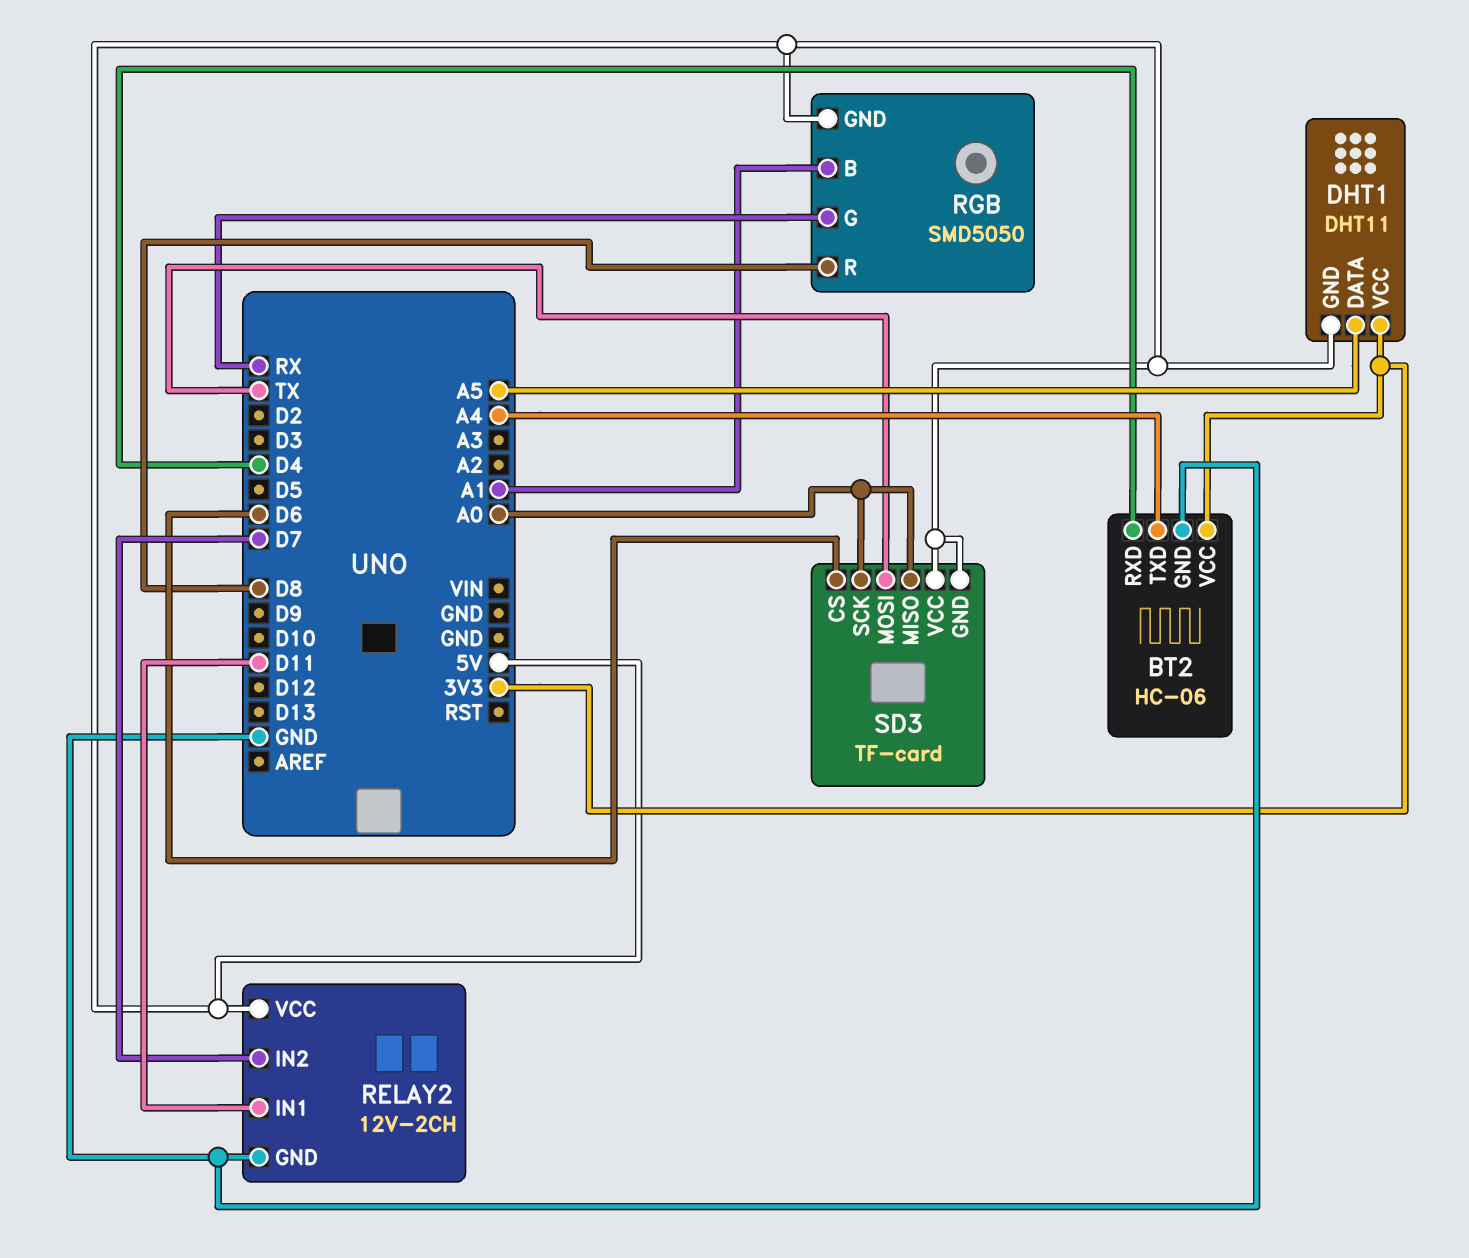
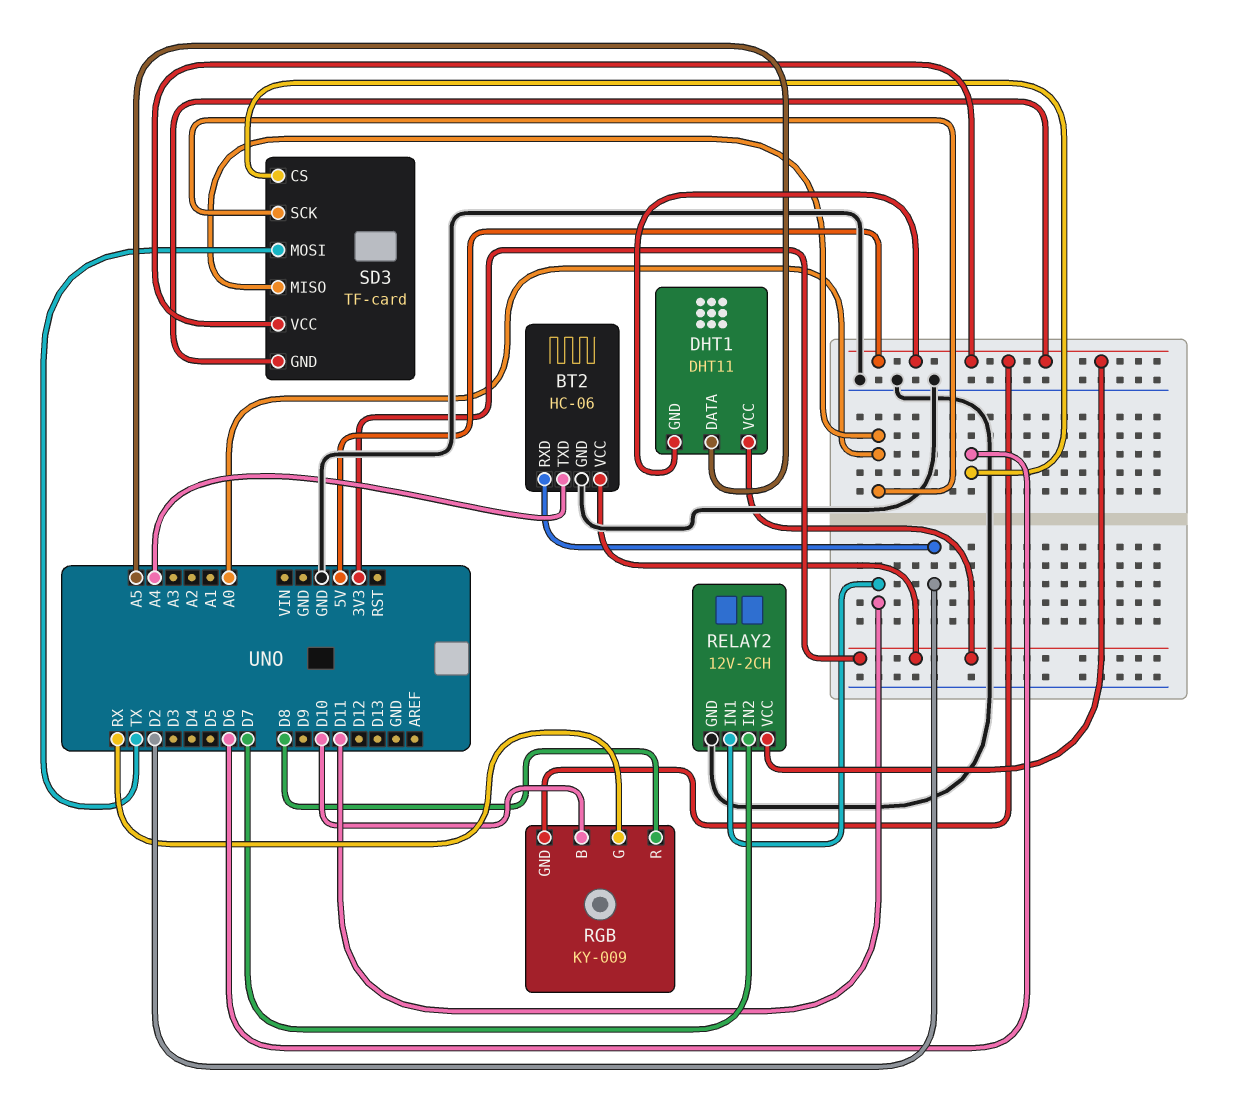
BT2 pin RXD: D4 -> D2
RGB: SMD5050 -> KY-009
RGB pin B: A1 -> D10

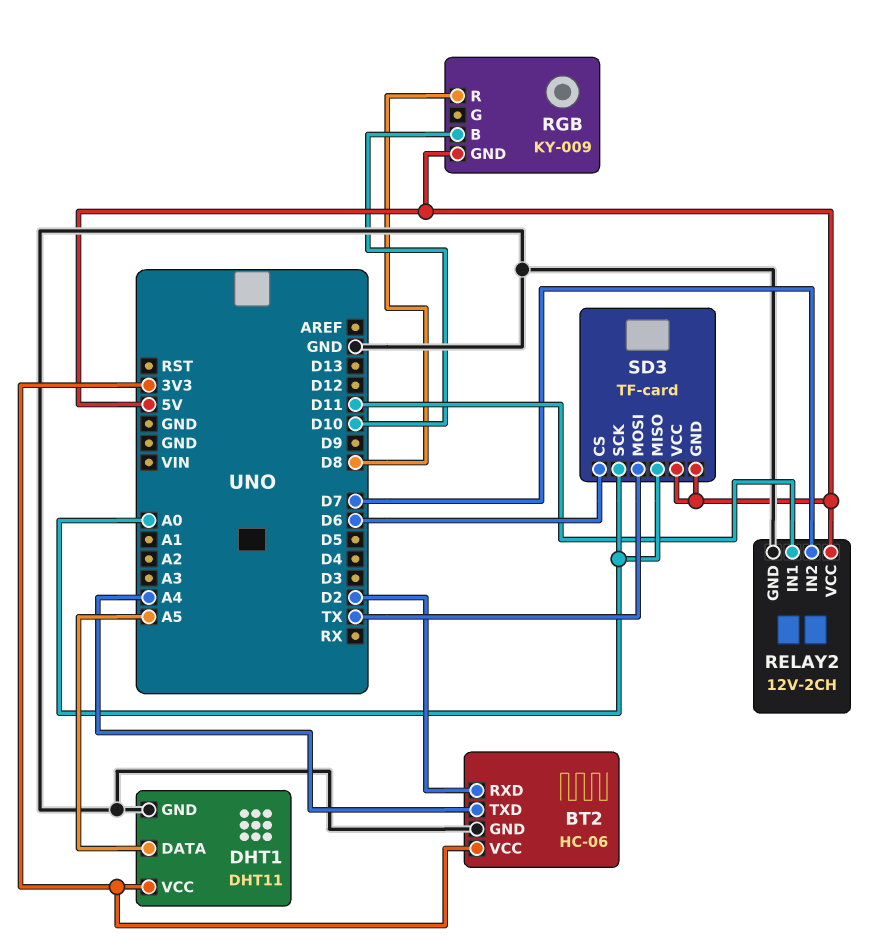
DHT1 pin GND: 5V -> GND
RGB pin G: RX -> none

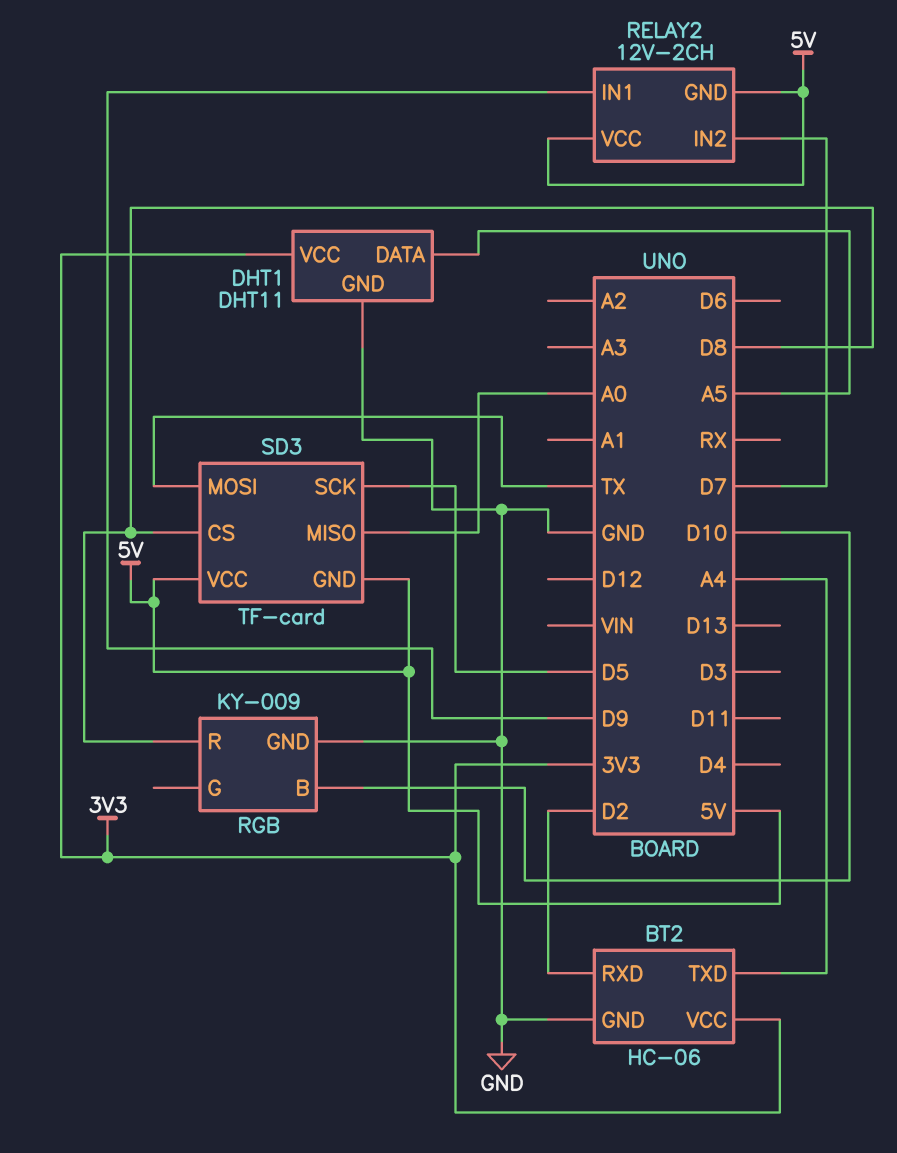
RELAY2 pin GND: GND -> 5V
RELAY2 pin IN1: D11 -> D9
RGB pin GND: 5V -> GND
SD3 pin CS: D6 -> D8
SD3 pin SCK: A0 -> D5

